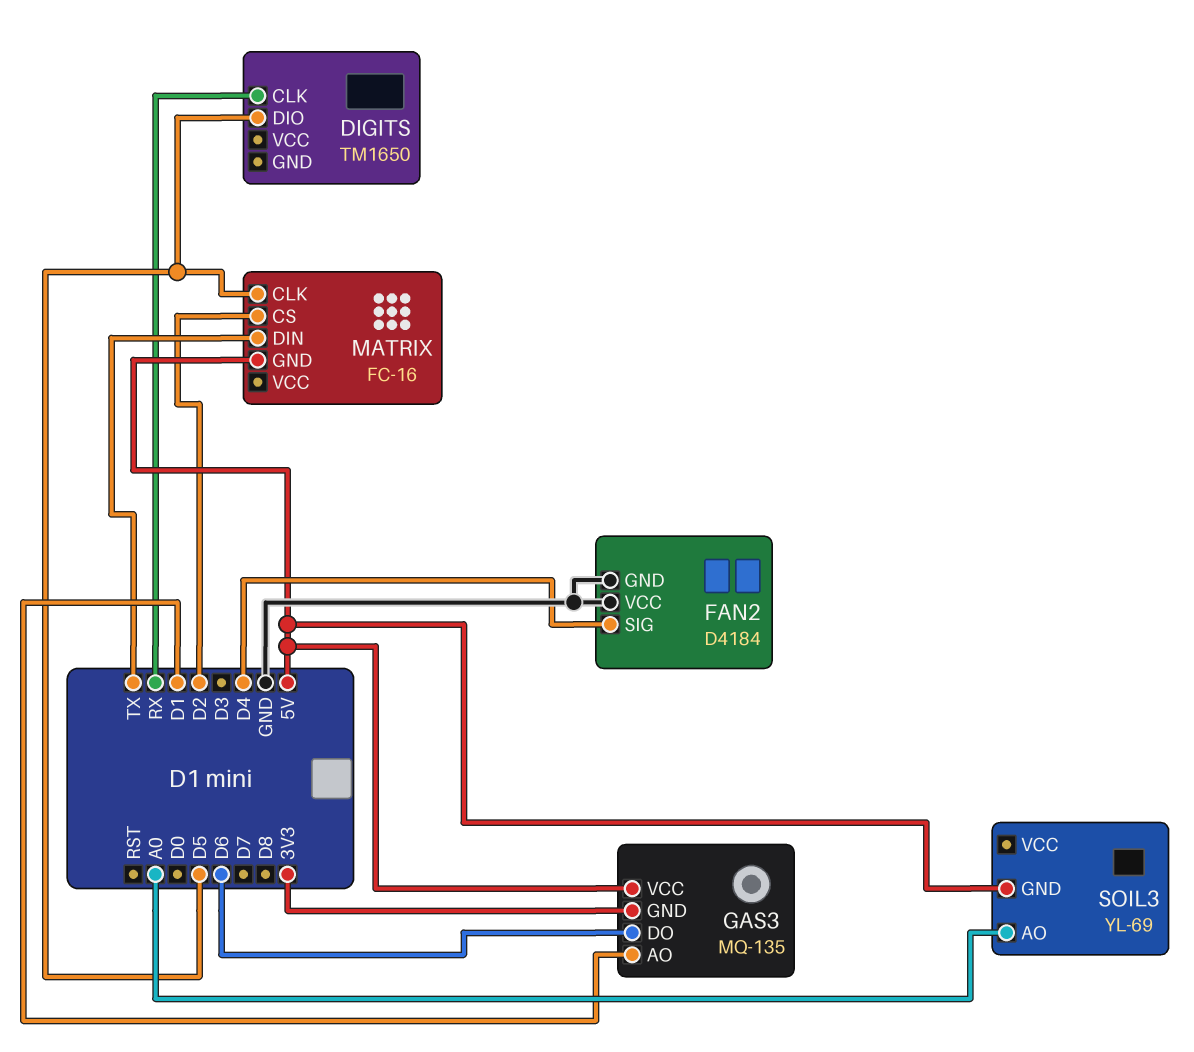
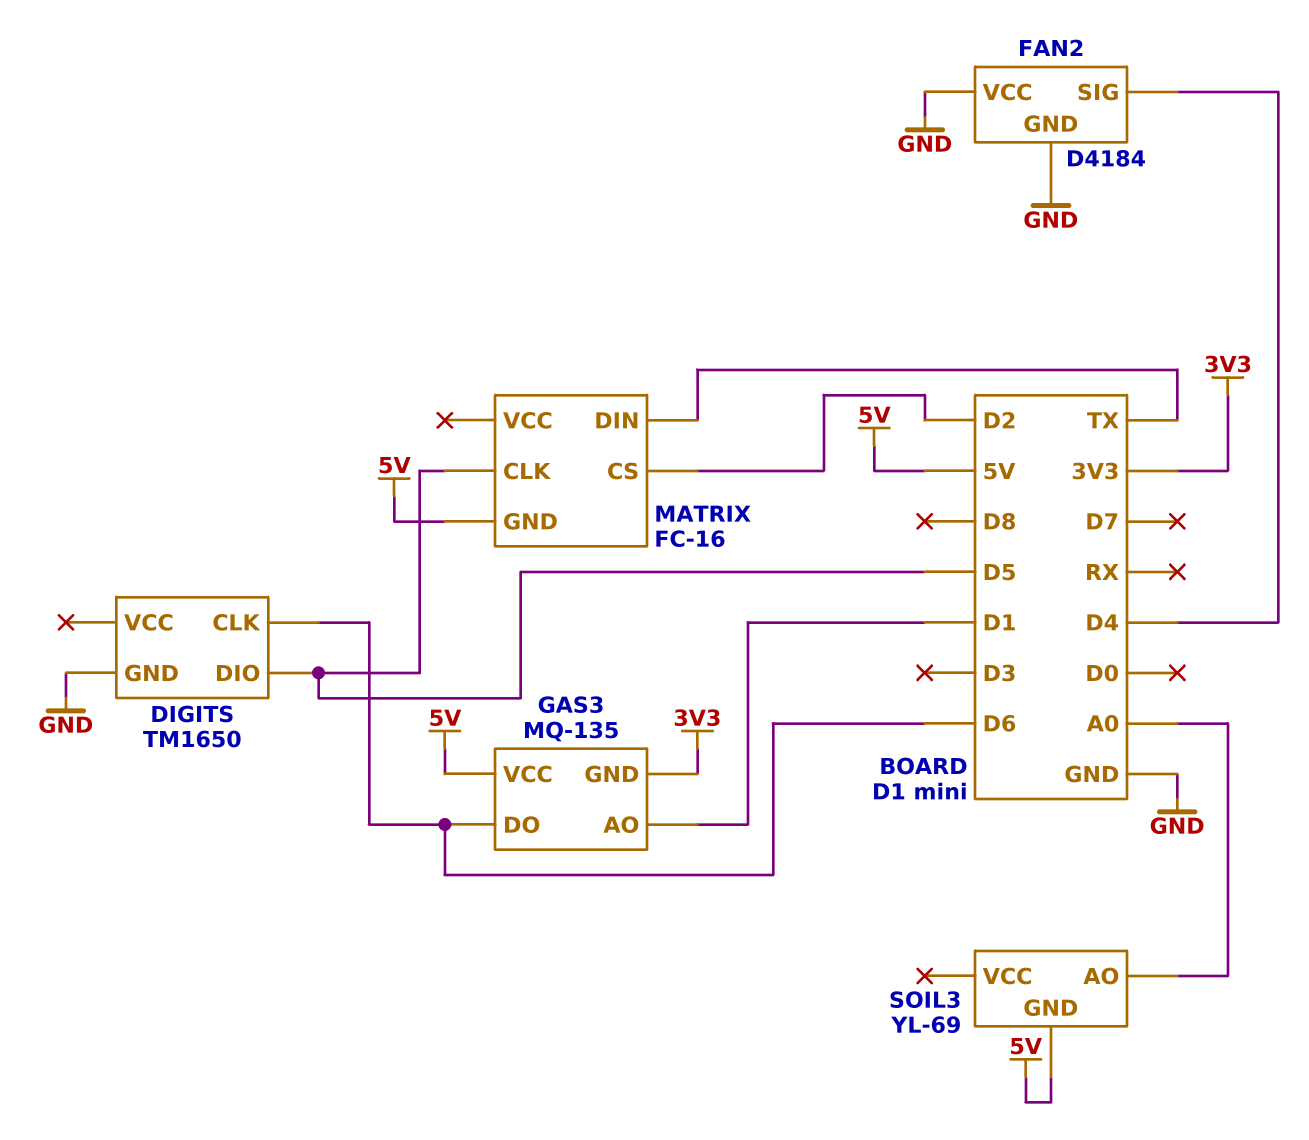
DIGITS pin CLK: RX -> D6
DIGITS pin GND: none -> GND

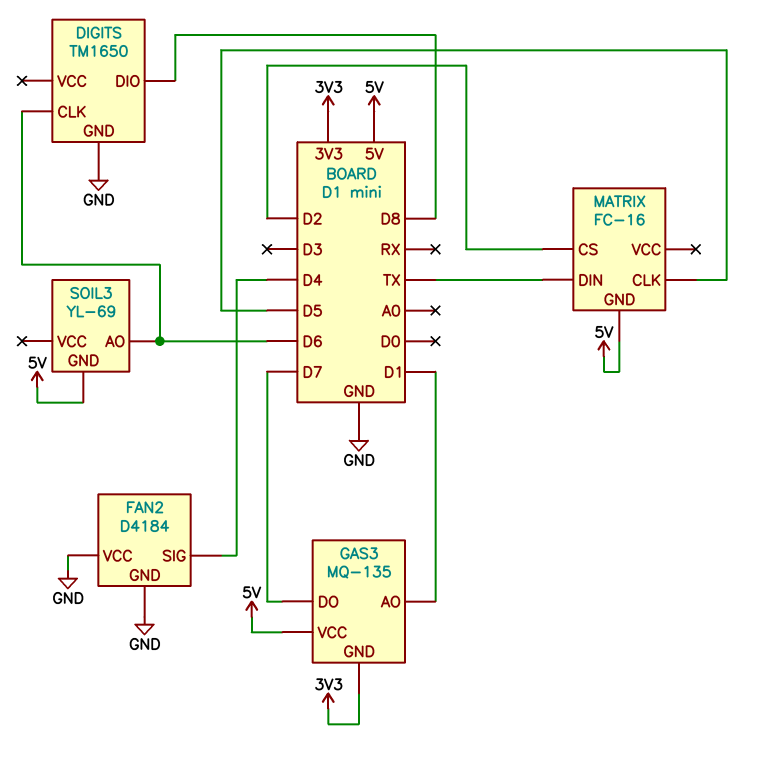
DIGITS pin DIO: D5 -> D8
GAS3 pin DO: D6 -> D7
SOIL3 pin AO: A0 -> D6

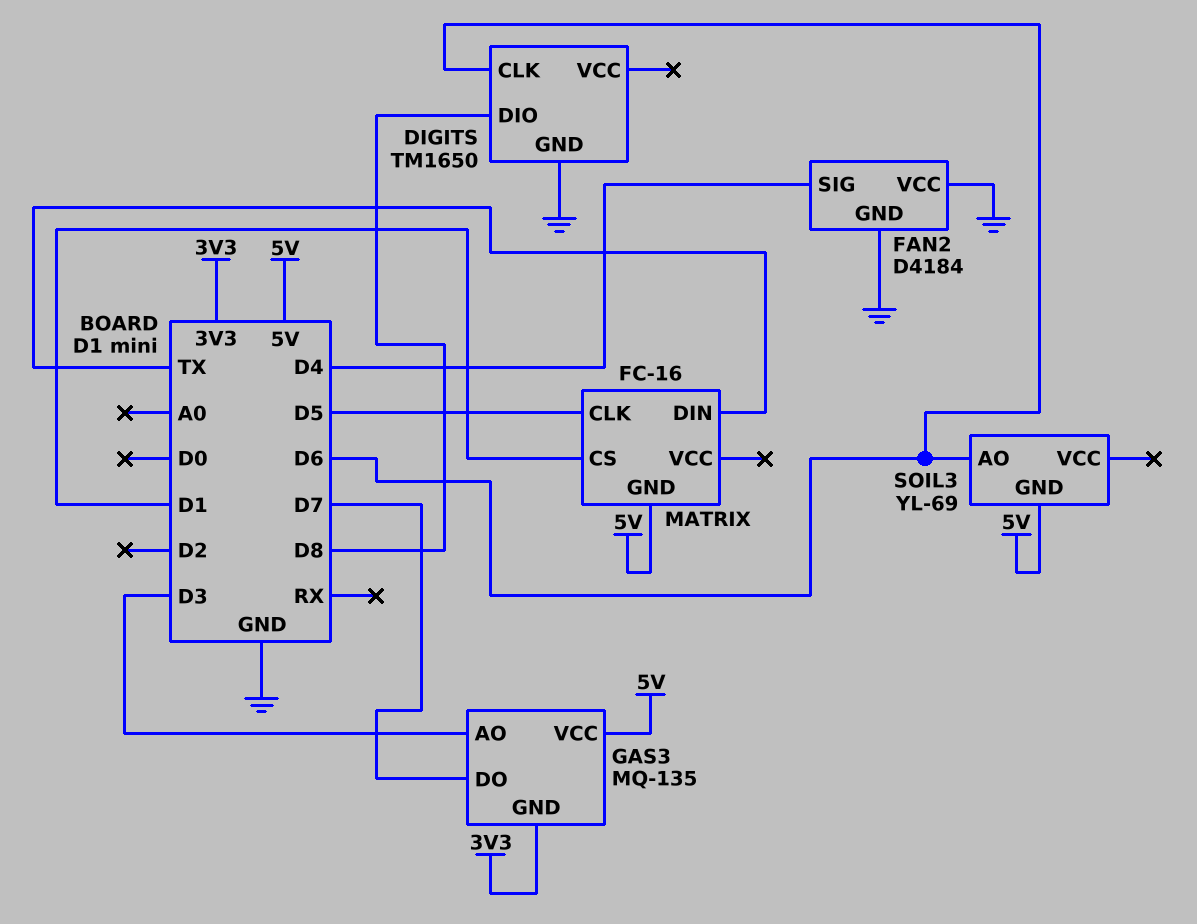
GAS3 pin AO: D1 -> D3
MATRIX pin CS: D2 -> D1

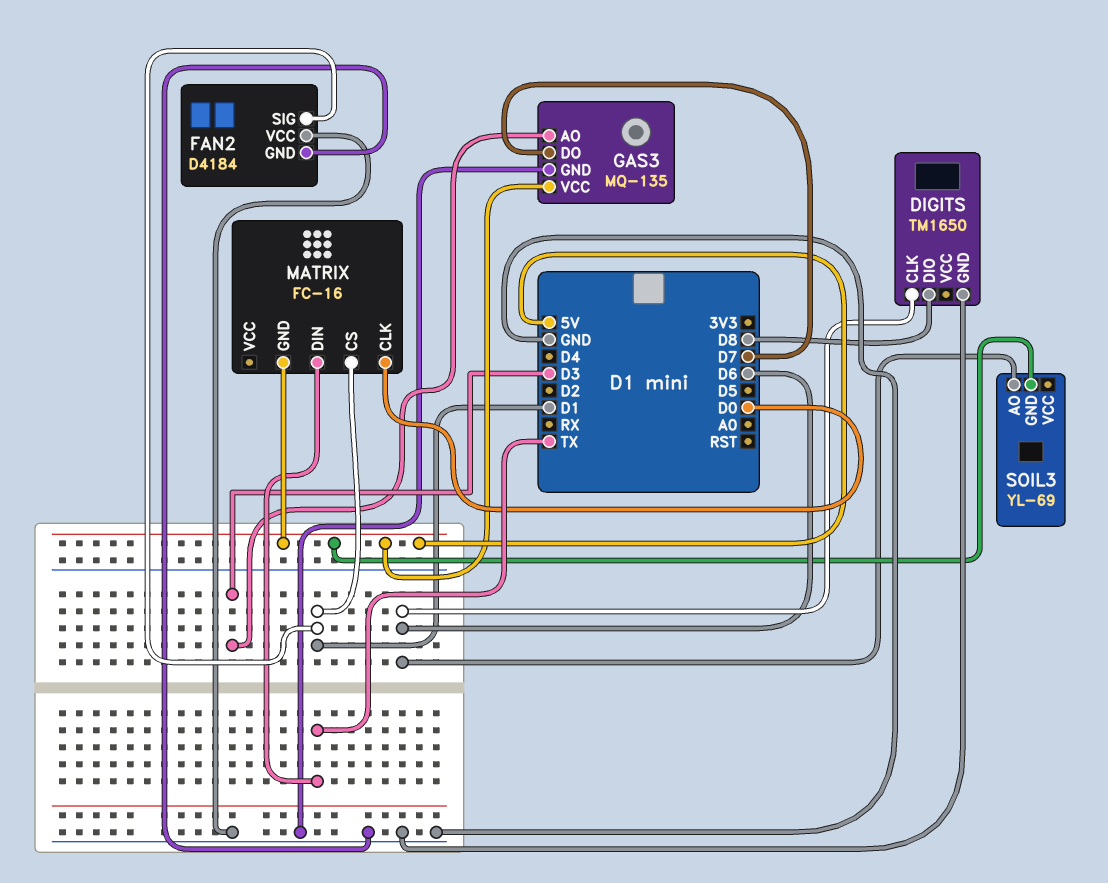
FAN2 pin SIG: D4 -> D1
GAS3 pin GND: 3V3 -> GND
MATRIX pin CLK: D5 -> D0

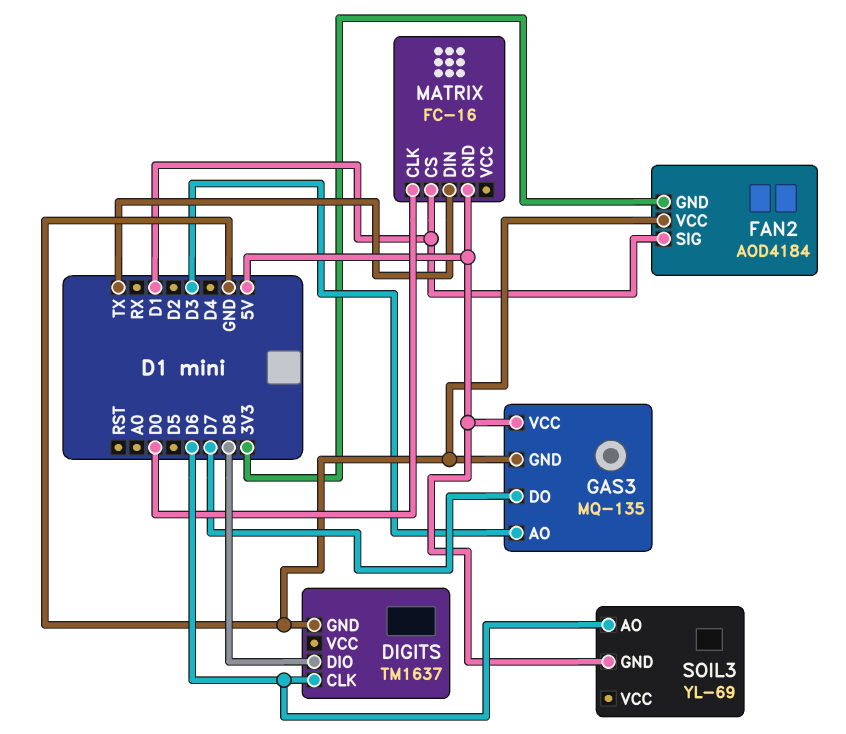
DIGITS: TM1650 -> TM1637
FAN2: D4184 -> AOD4184
FAN2 pin GND: GND -> 3V3

